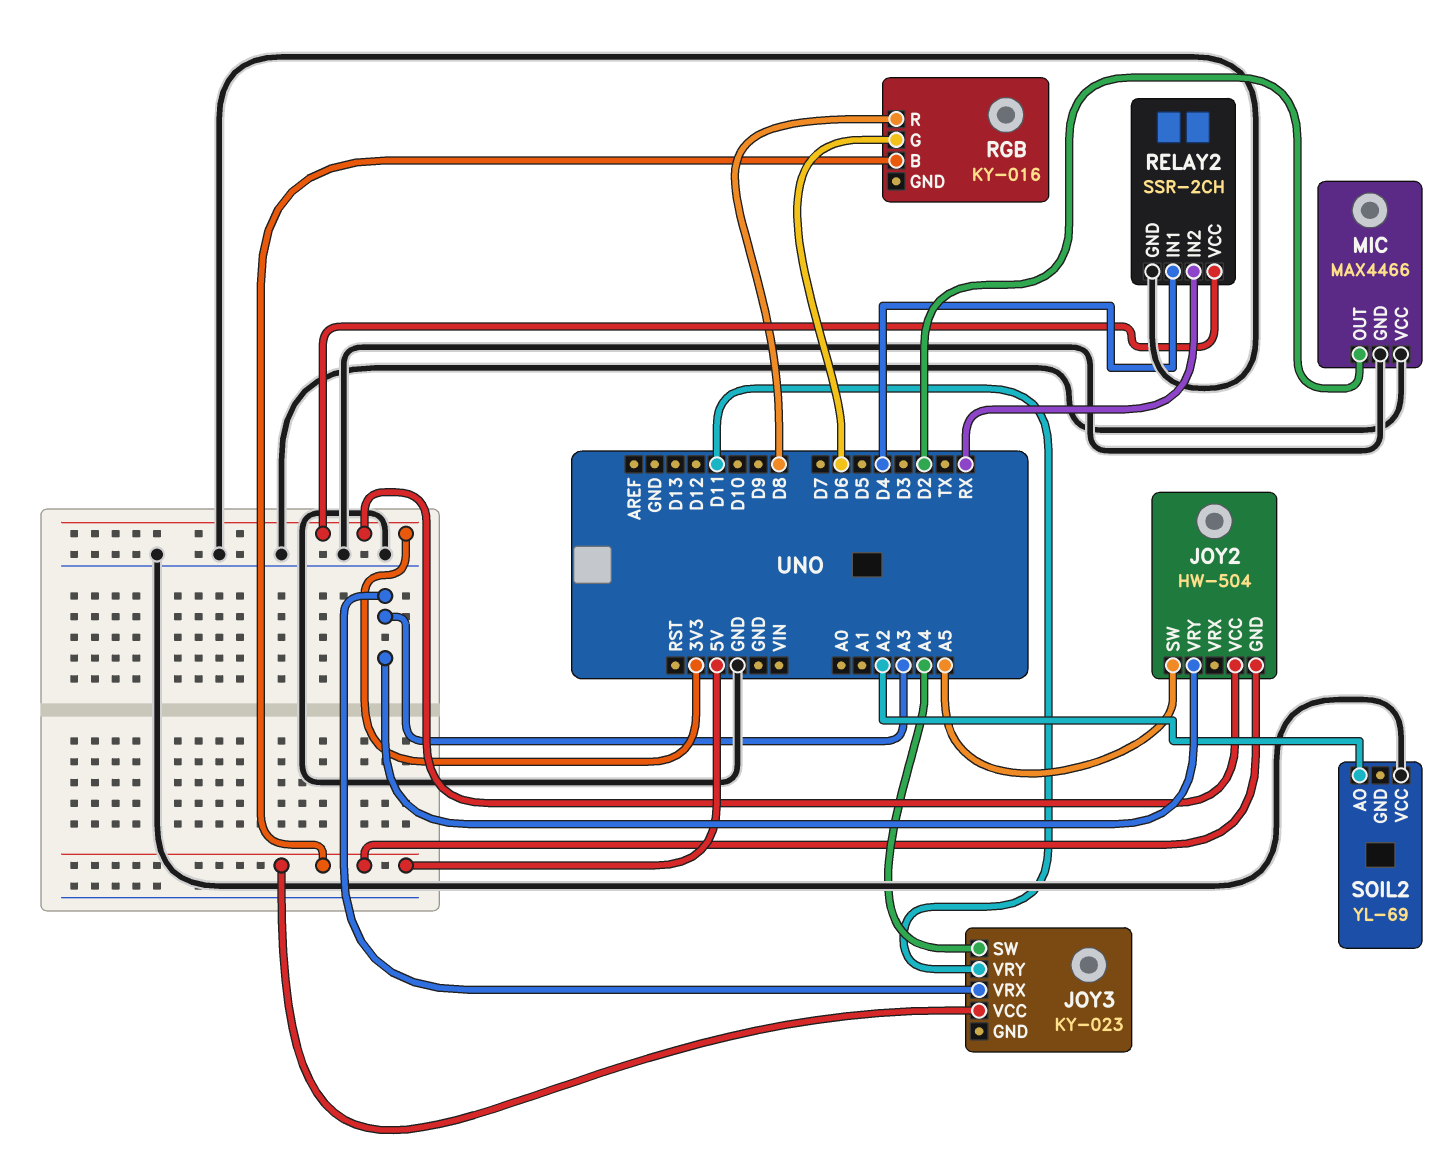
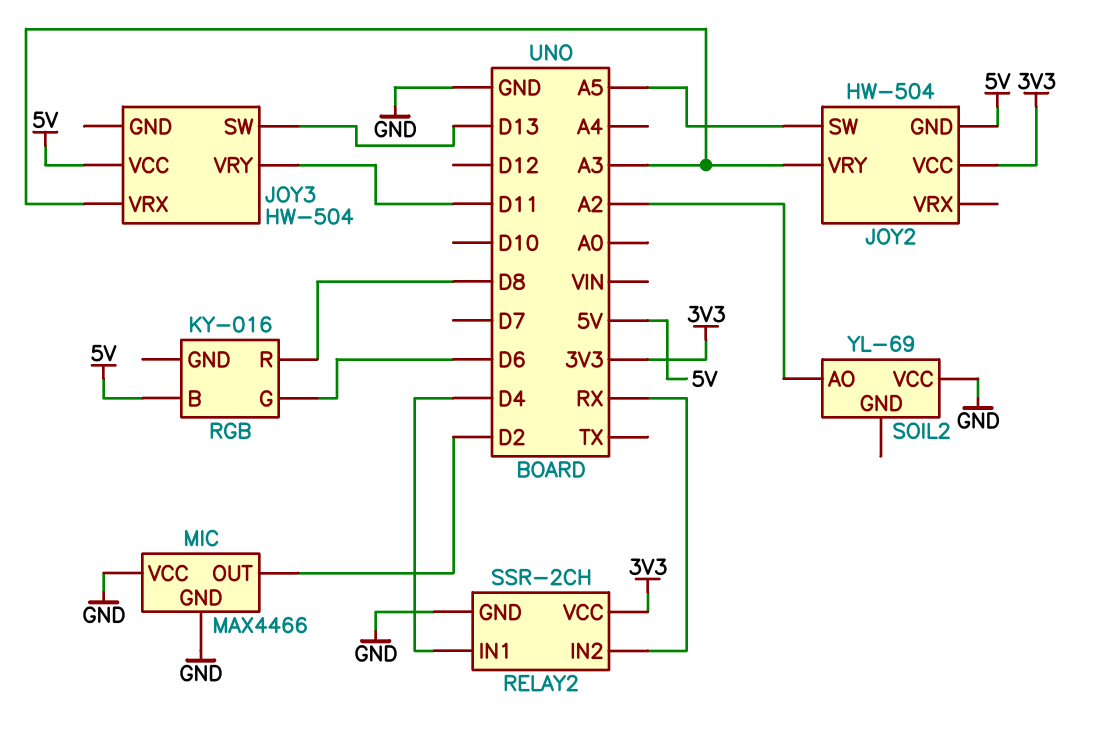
JOY3: KY-023 -> HW-504
JOY3 pin SW: A4 -> D13

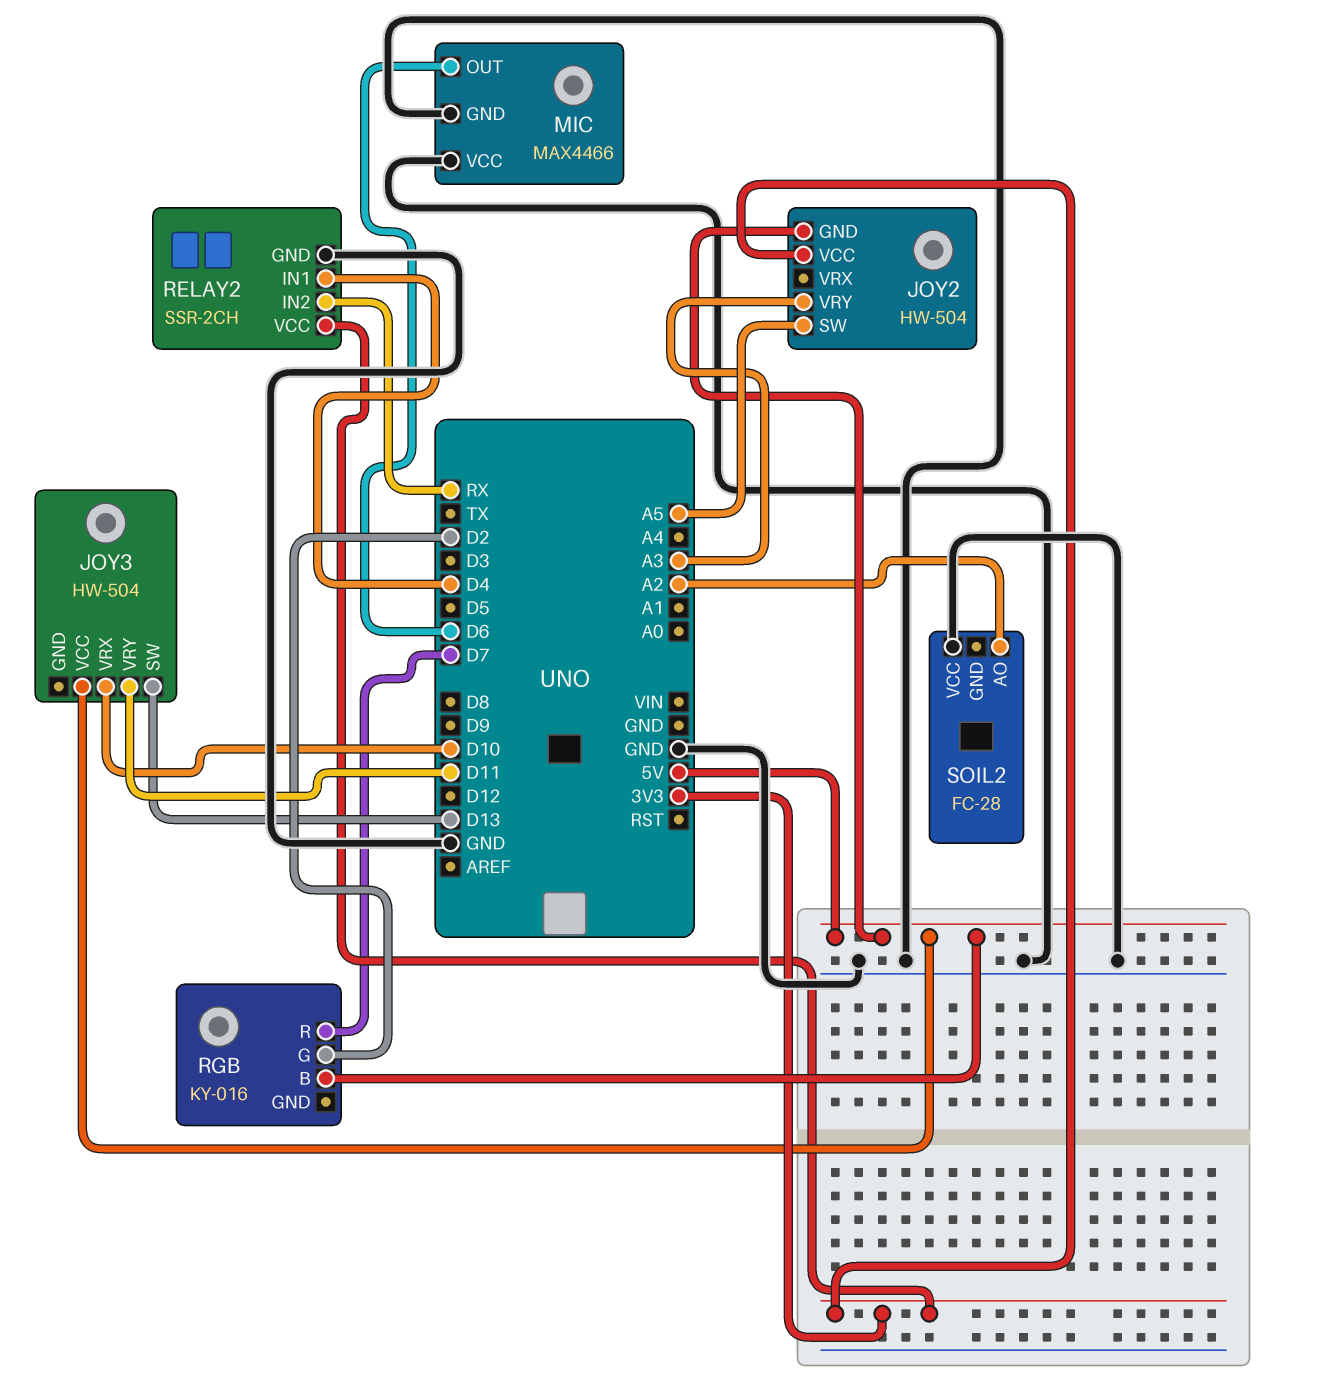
JOY3 pin VRX: A3 -> D10
MIC pin OUT: D2 -> D6
RGB pin G: D6 -> D2
RGB pin R: D8 -> D7
SOIL2: YL-69 -> FC-28

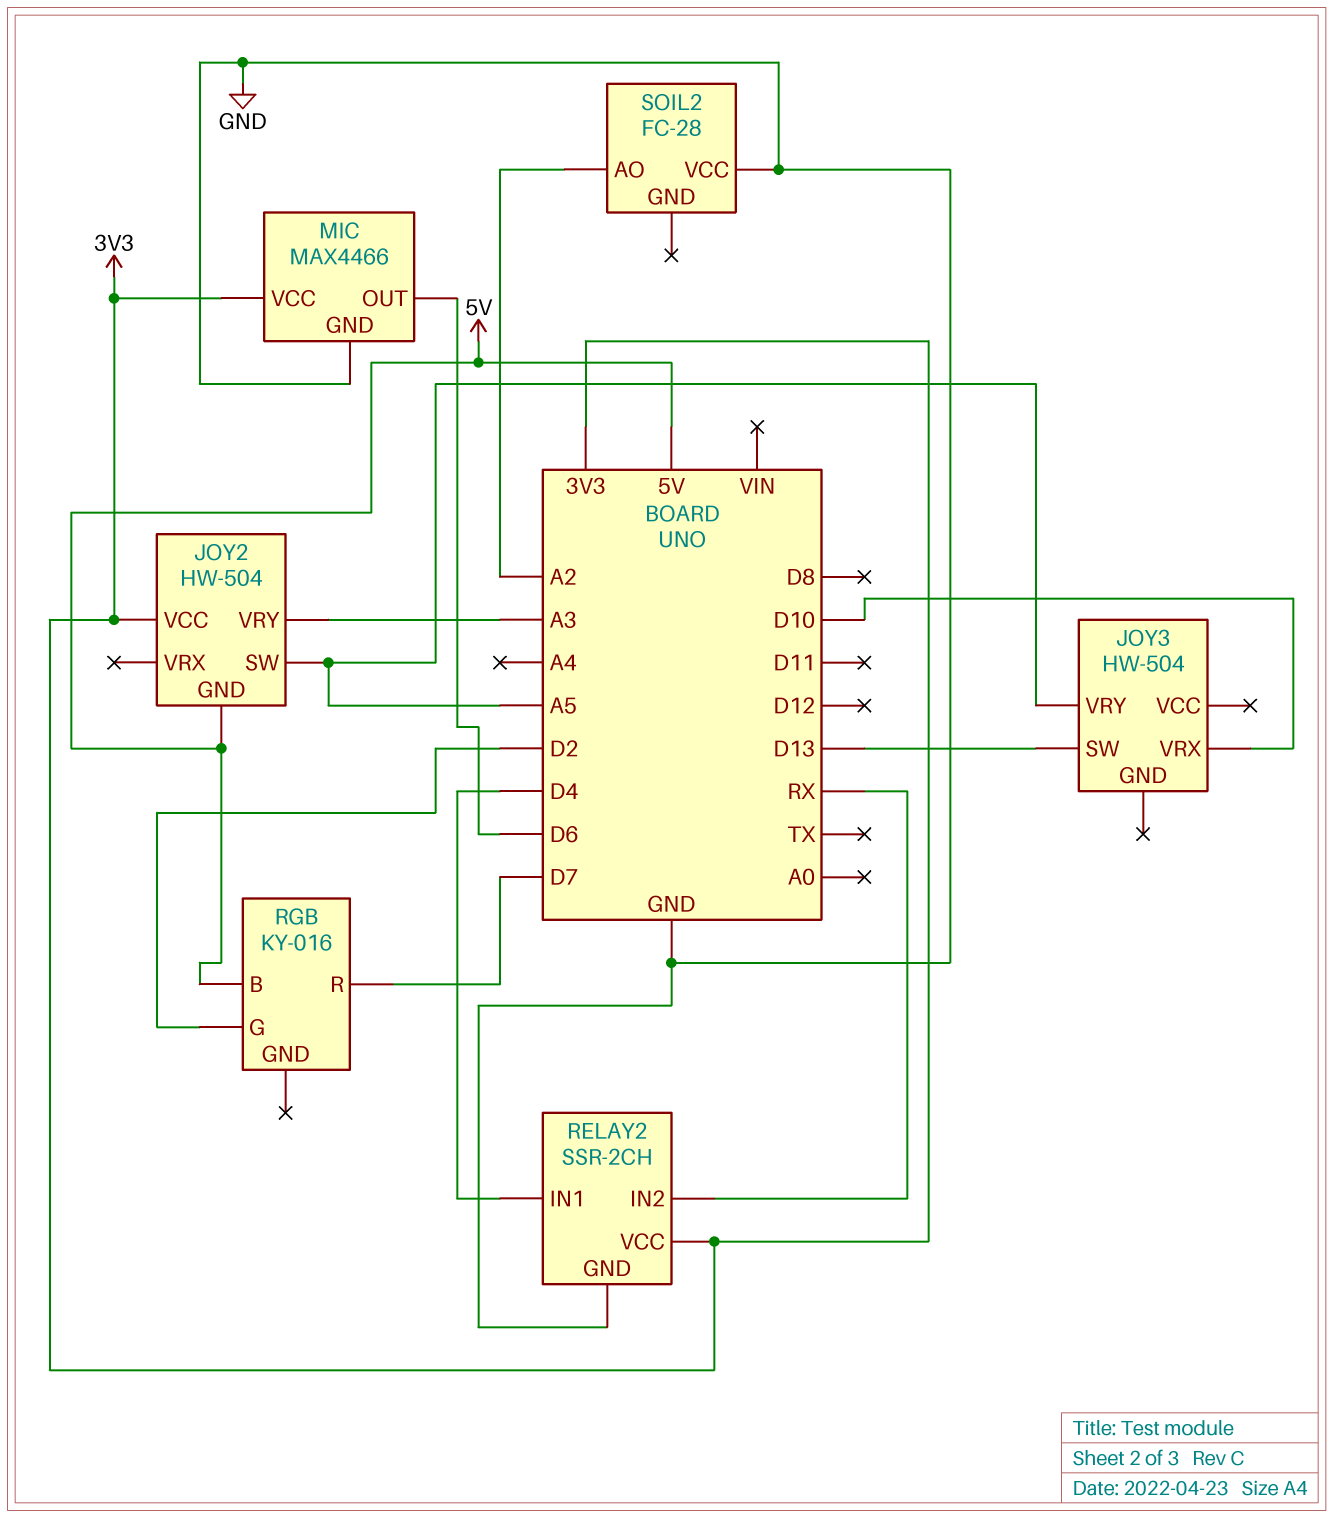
JOY3 pin VCC: 5V -> none
JOY3 pin VRY: D11 -> A5
MIC pin VCC: GND -> 3V3

